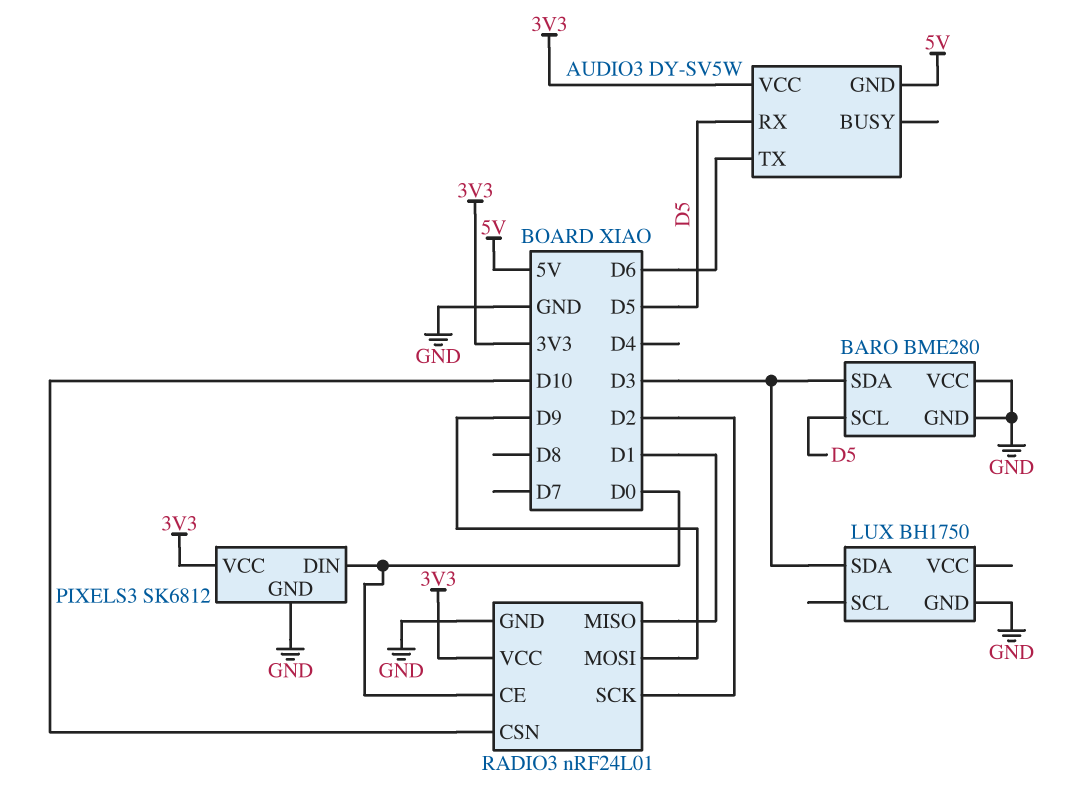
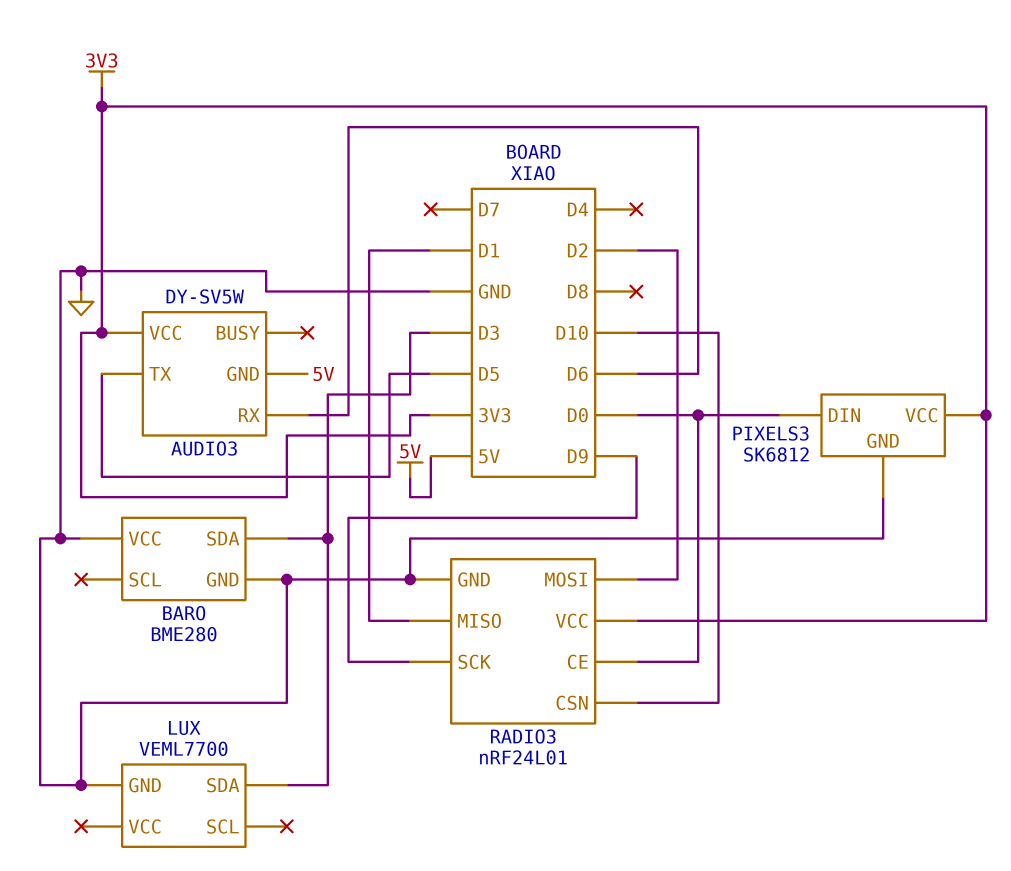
AUDIO3 pin RX: D5 -> D6
AUDIO3 pin TX: D6 -> D5
BARO pin SCL: D5 -> none
LUX: BH1750 -> VEML7700
RADIO3 pin MOSI: D9 -> D2
RADIO3 pin SCK: D2 -> D9

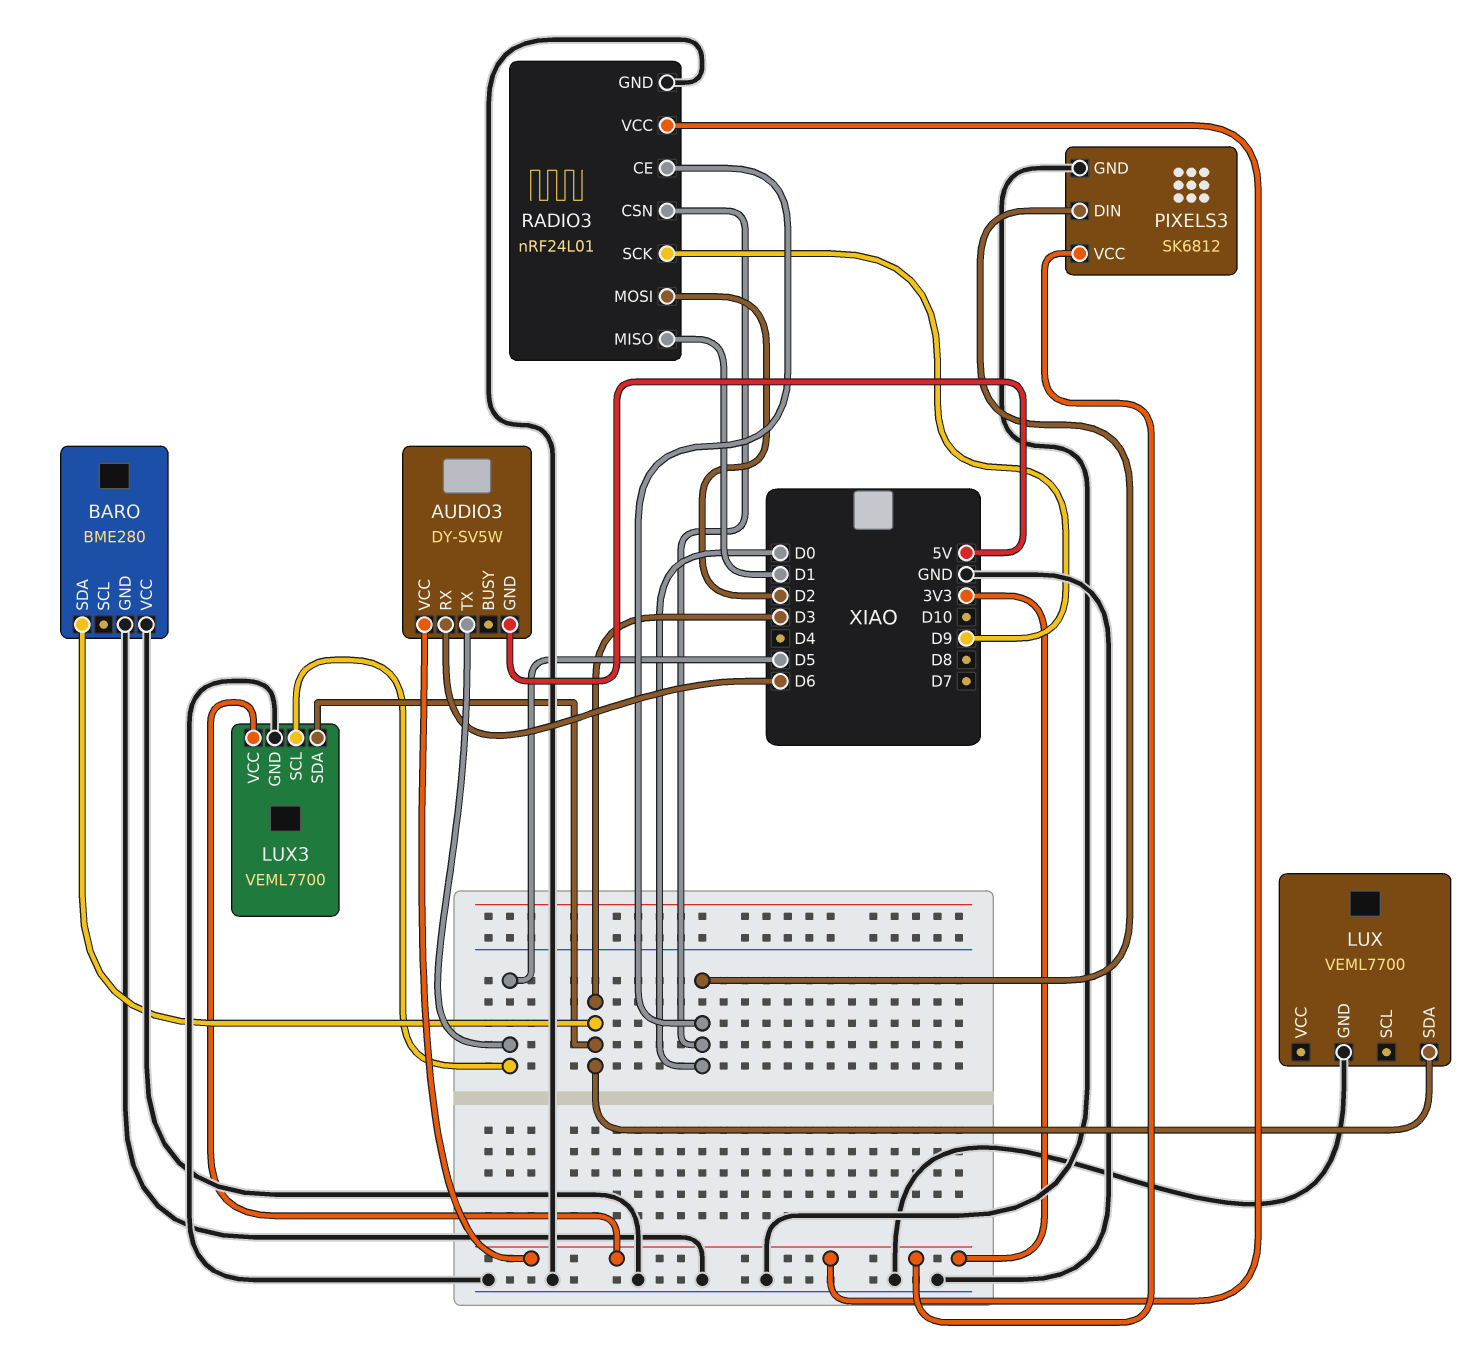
LUX3: none -> VEML7700
LUX3 pin GND: none -> GND
LUX3 pin SCL: none -> D5
LUX3 pin SDA: none -> D3
LUX3 pin VCC: none -> 3V3
RADIO3 pin CSN: D10 -> D0

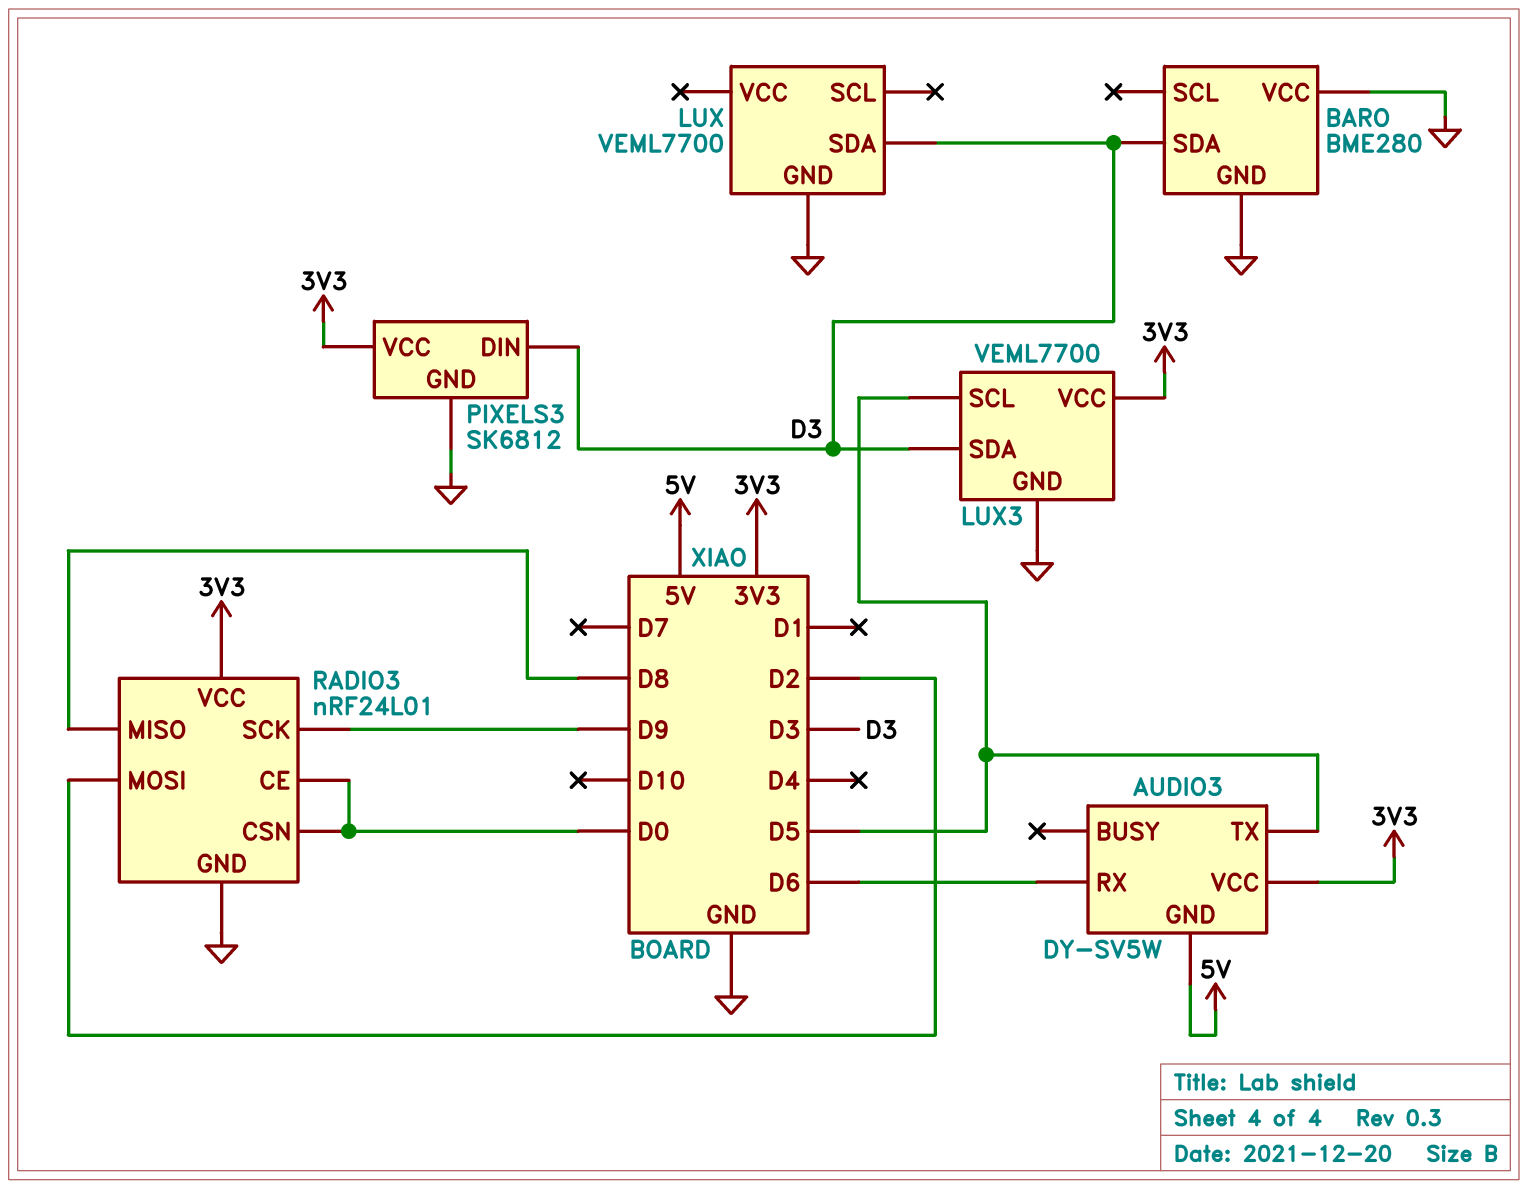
PIXELS3 pin DIN: D0 -> D3
RADIO3 pin MISO: D1 -> D8

